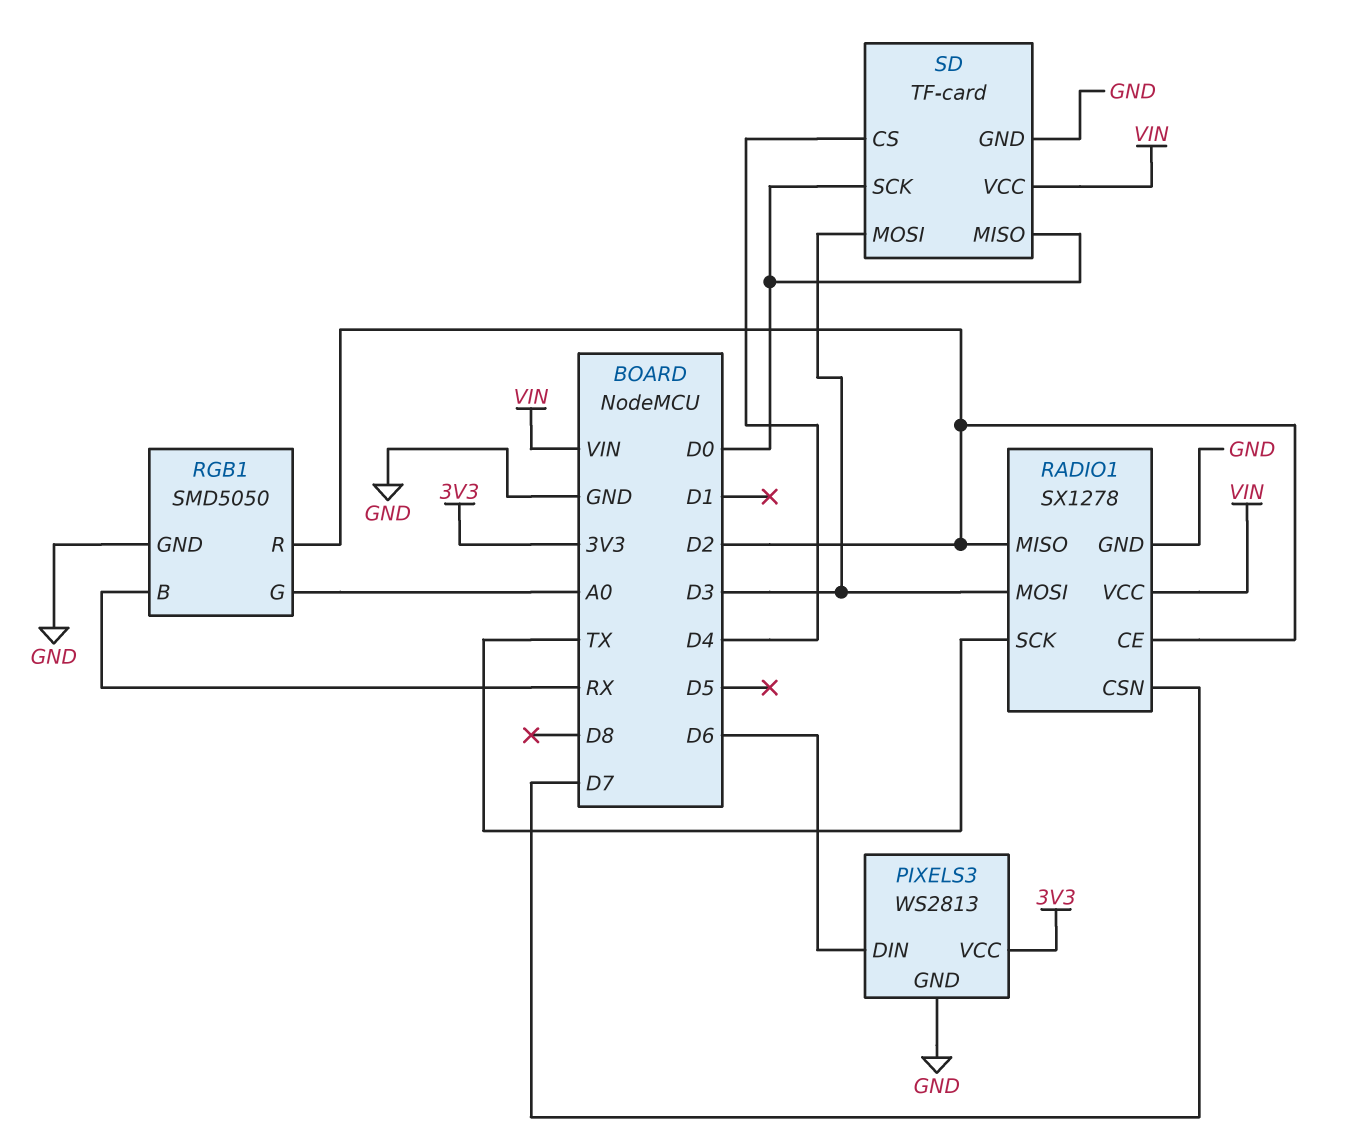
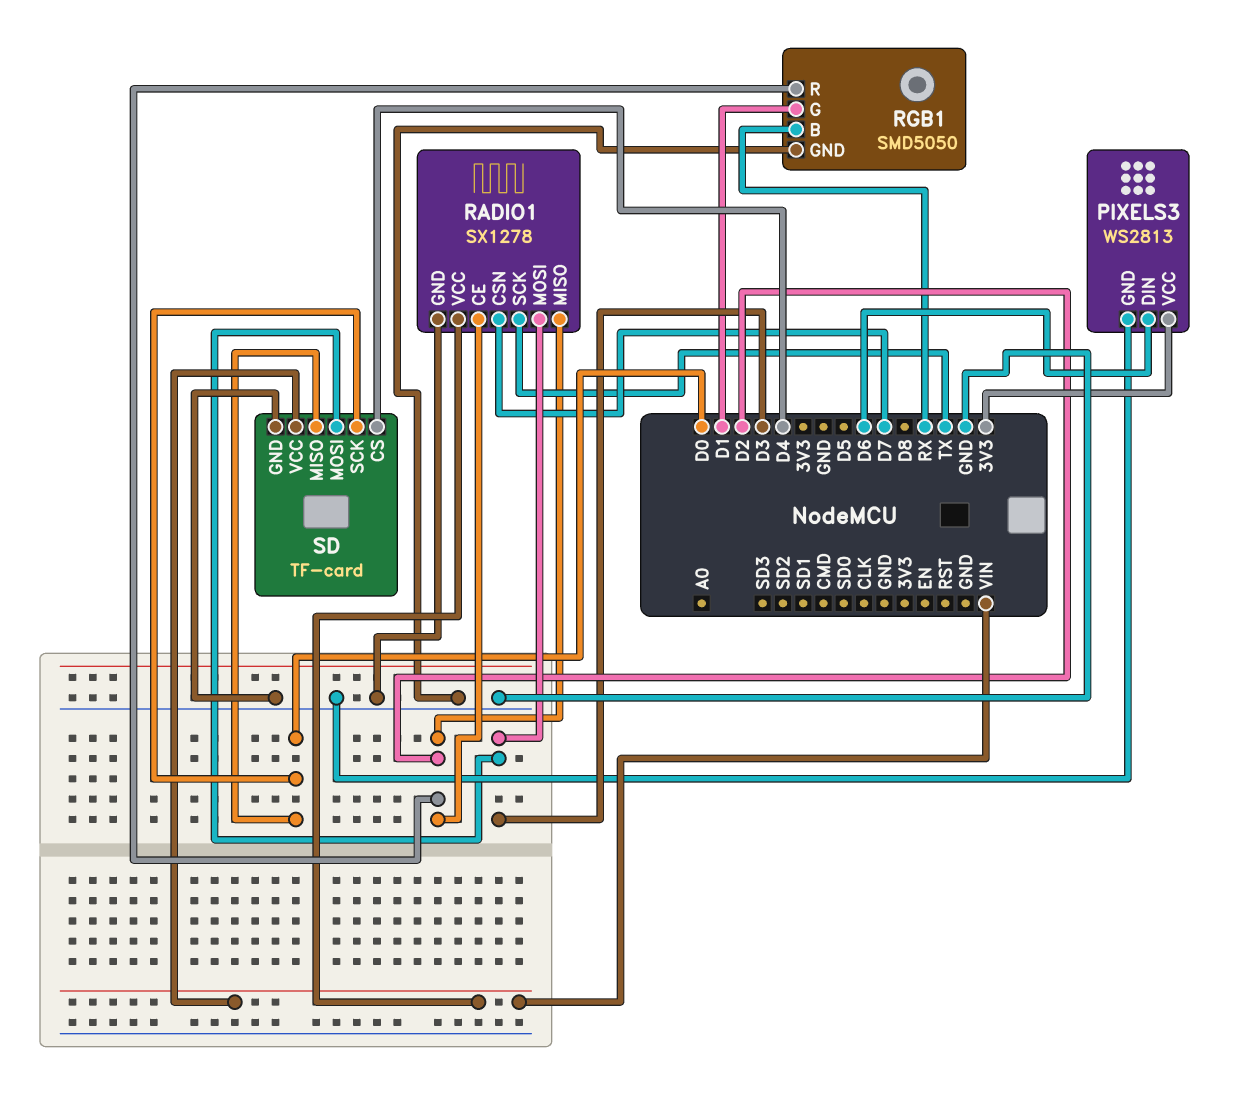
RGB1 pin G: A0 -> D1

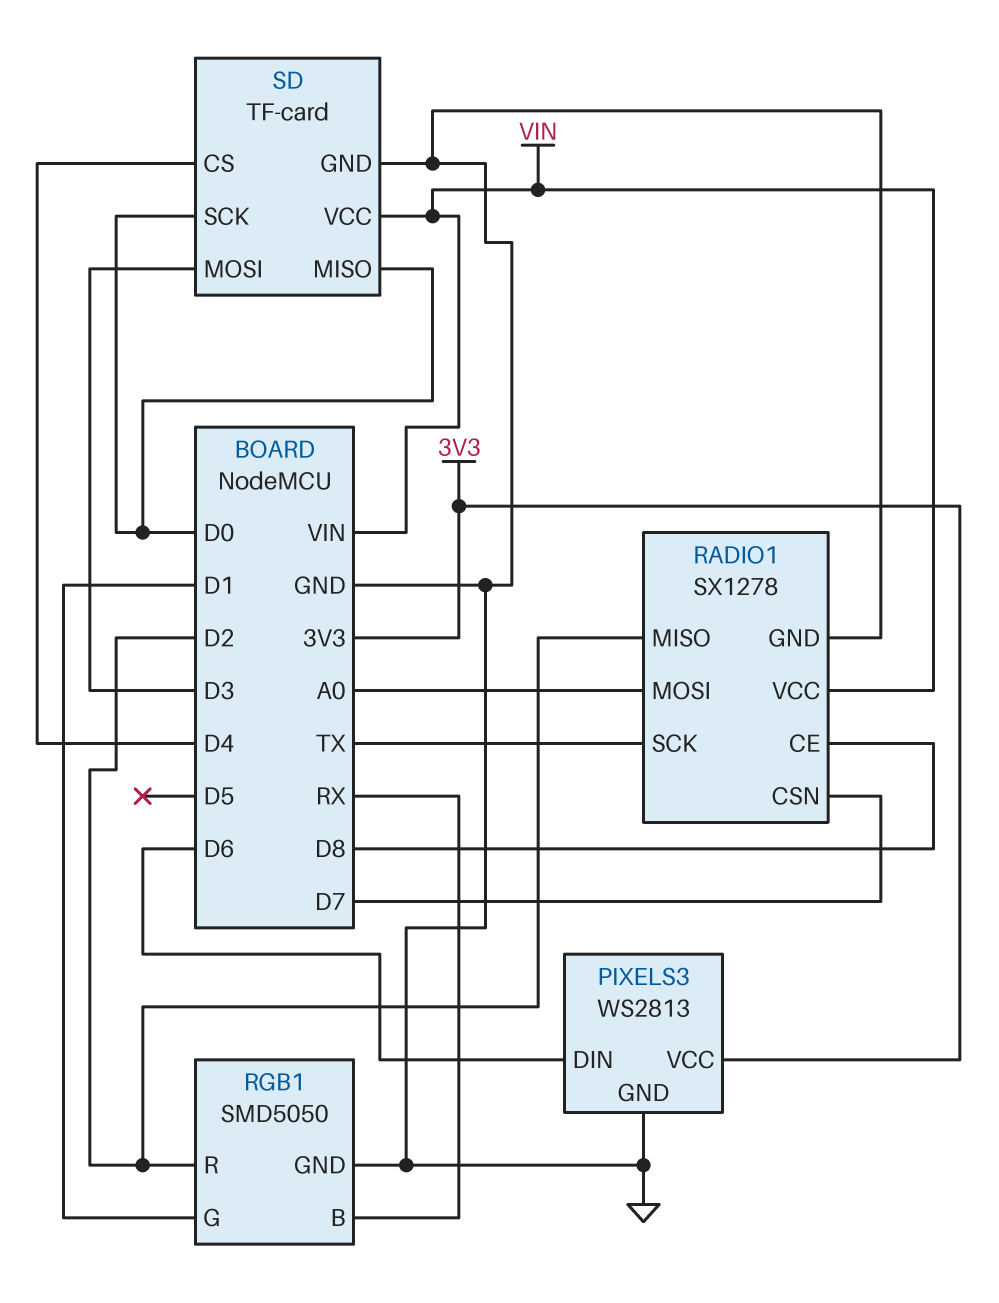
RADIO1 pin CE: D2 -> D8
RADIO1 pin MOSI: D3 -> A0

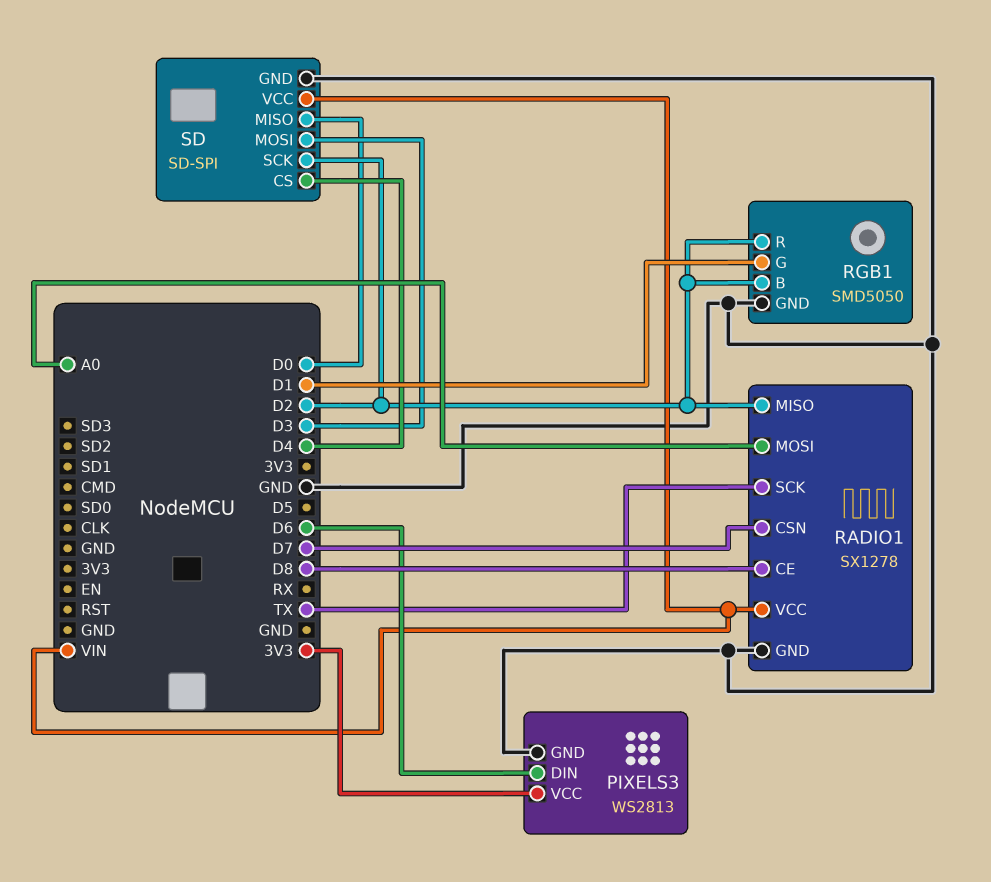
RGB1 pin B: RX -> D2
SD: TF-card -> SD-SPI
SD pin SCK: D0 -> D2

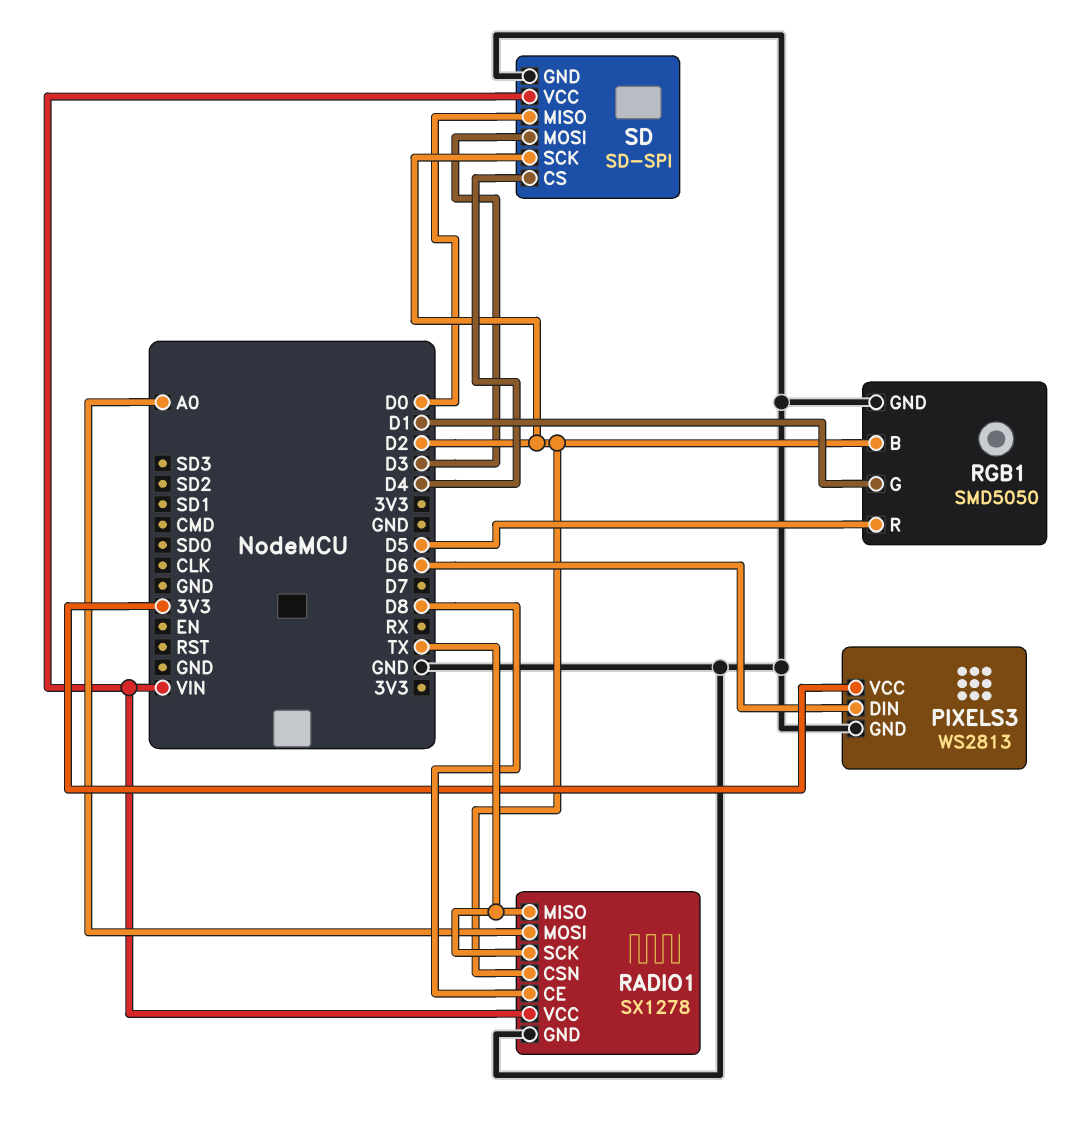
RADIO1 pin CSN: D7 -> D2
RADIO1 pin MISO: D2 -> TX
RGB1 pin R: D2 -> D5

